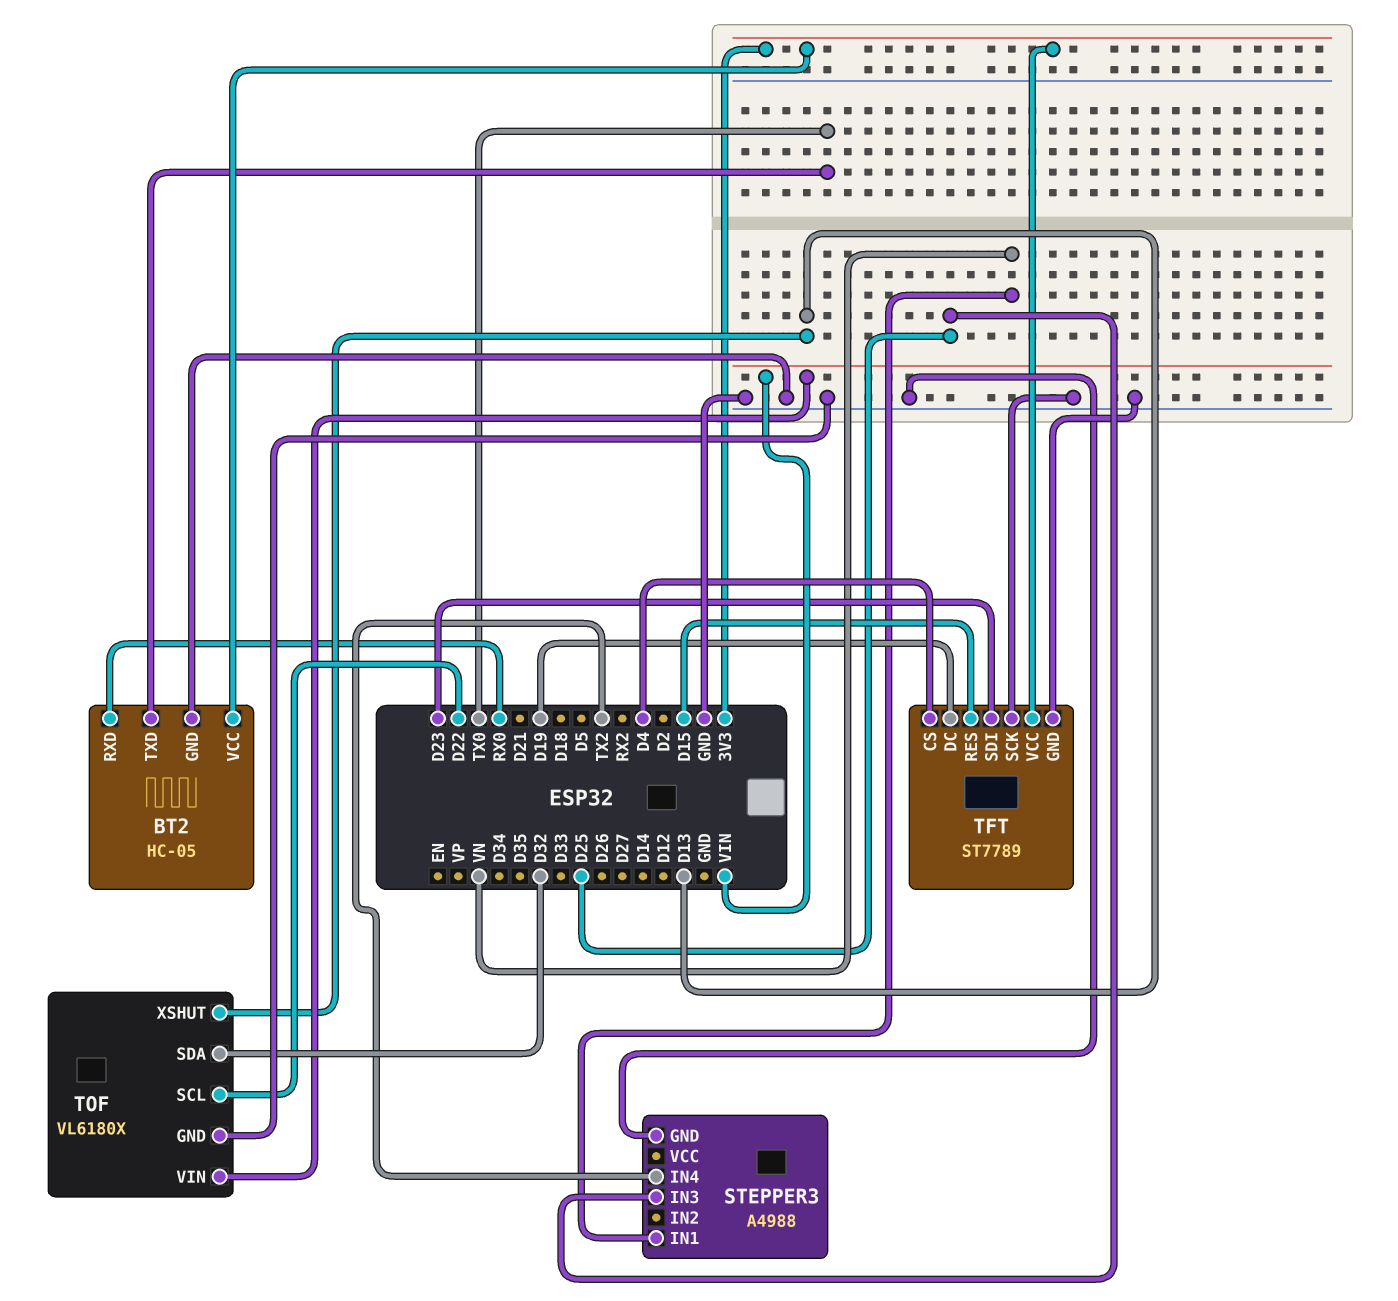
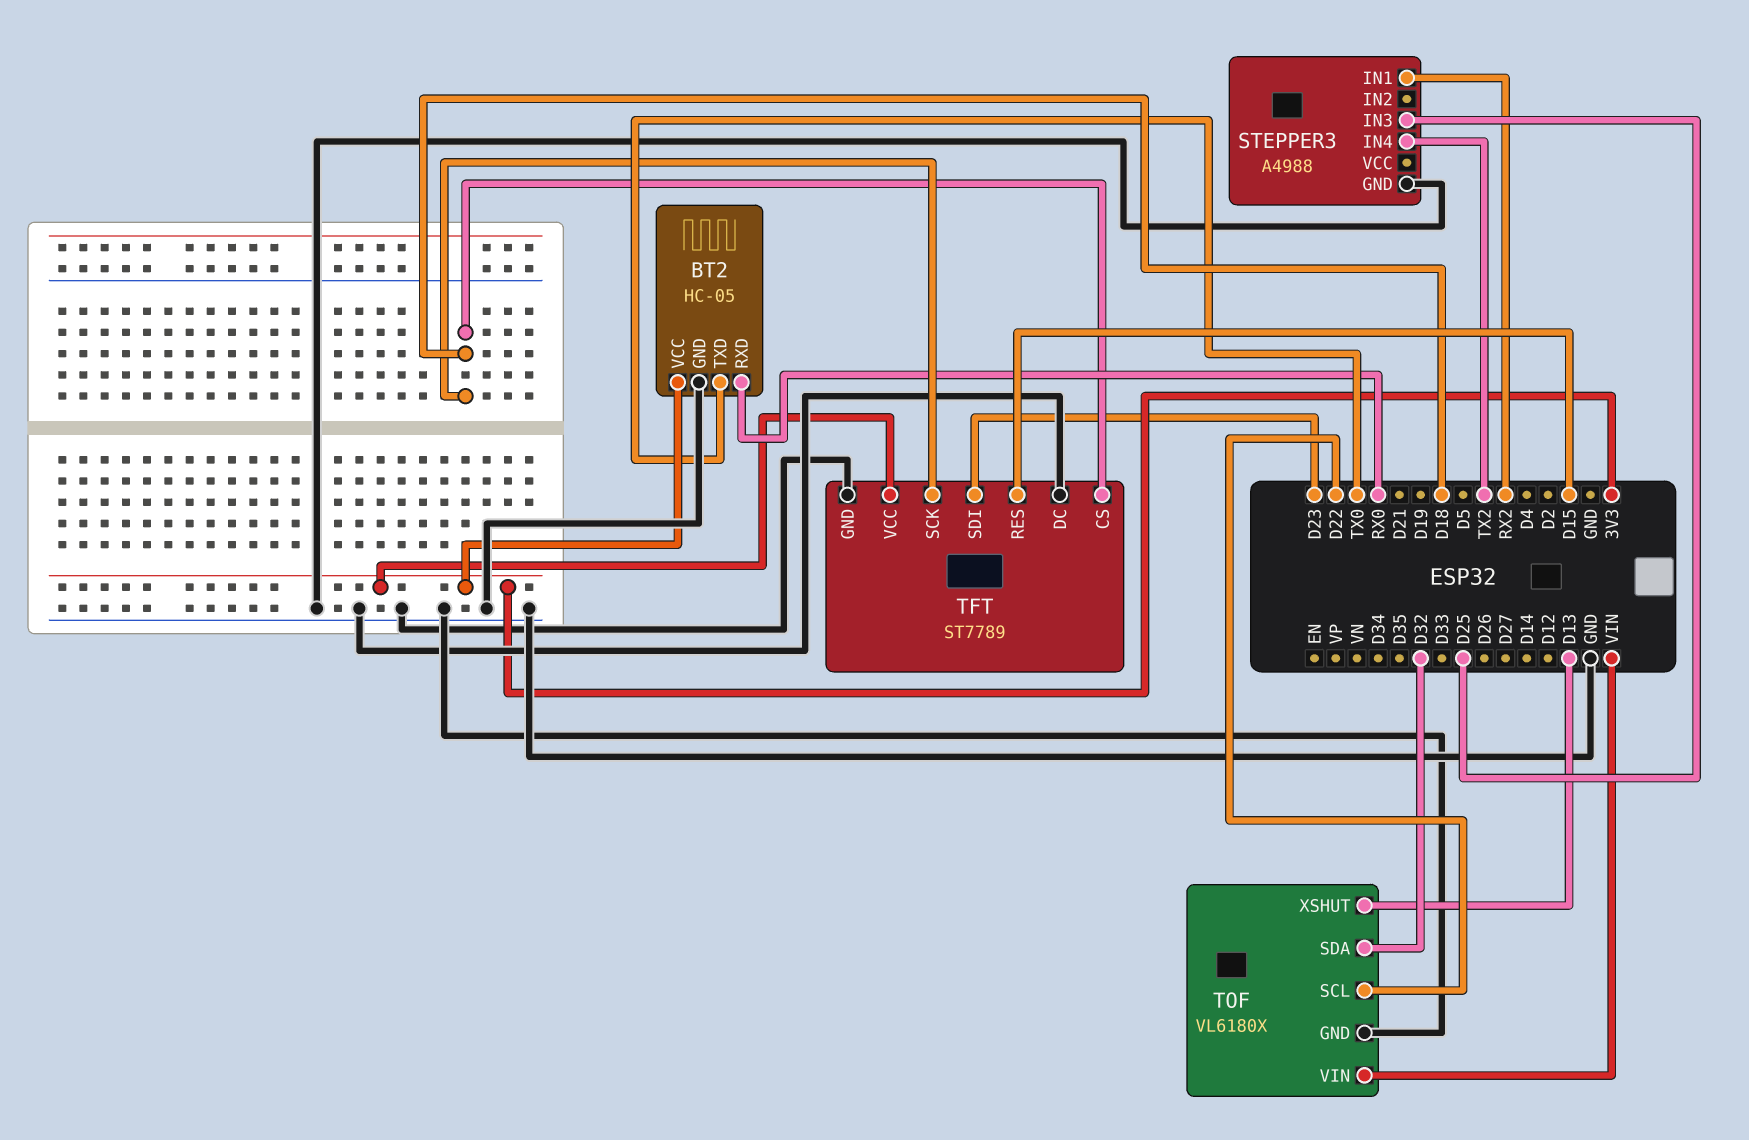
STEPPER3 pin IN1: VN -> RX2
TFT pin CS: D4 -> D18
TFT pin DC: D19 -> GND
TFT pin SCK: GND -> D18

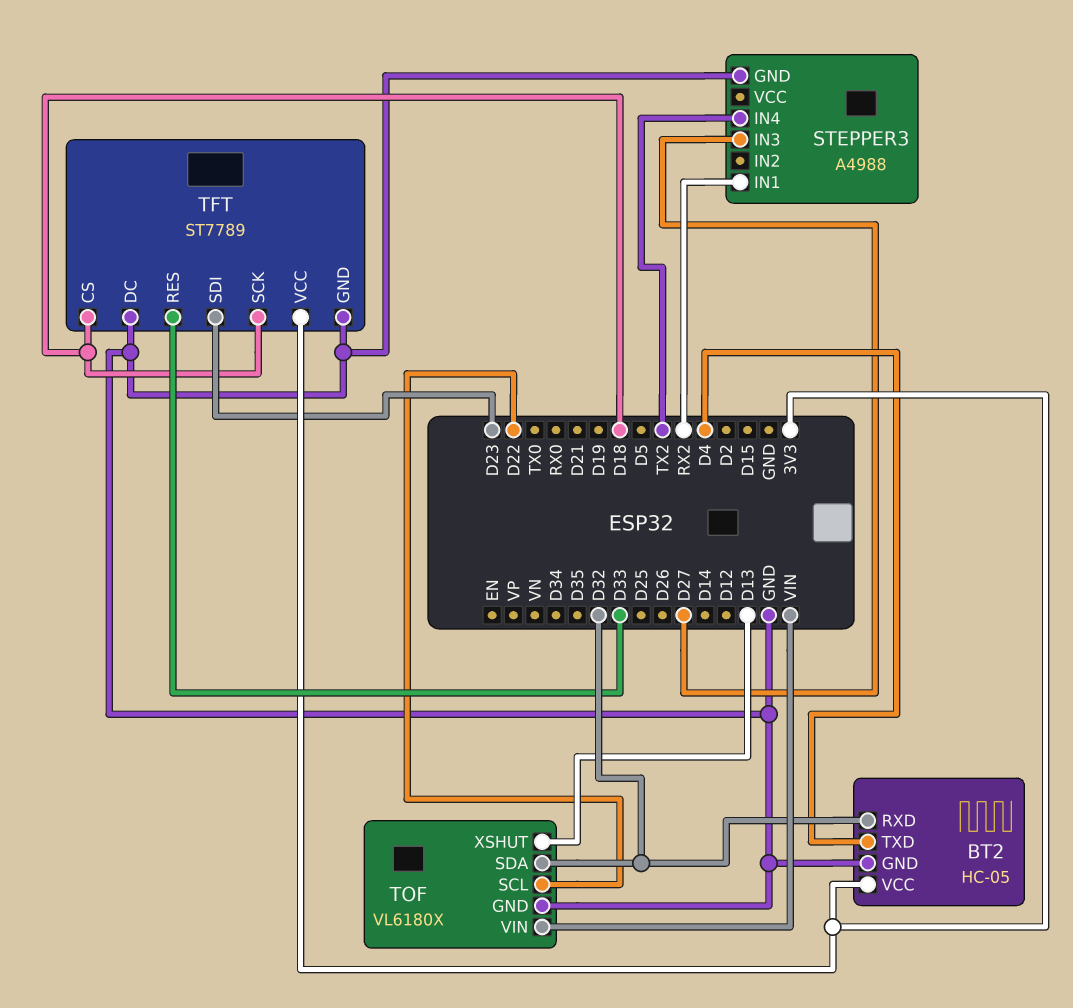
BT2 pin RXD: RX0 -> D32
BT2 pin TXD: TX0 -> D4
STEPPER3 pin IN3: D25 -> D27
TFT pin RES: D15 -> D33

